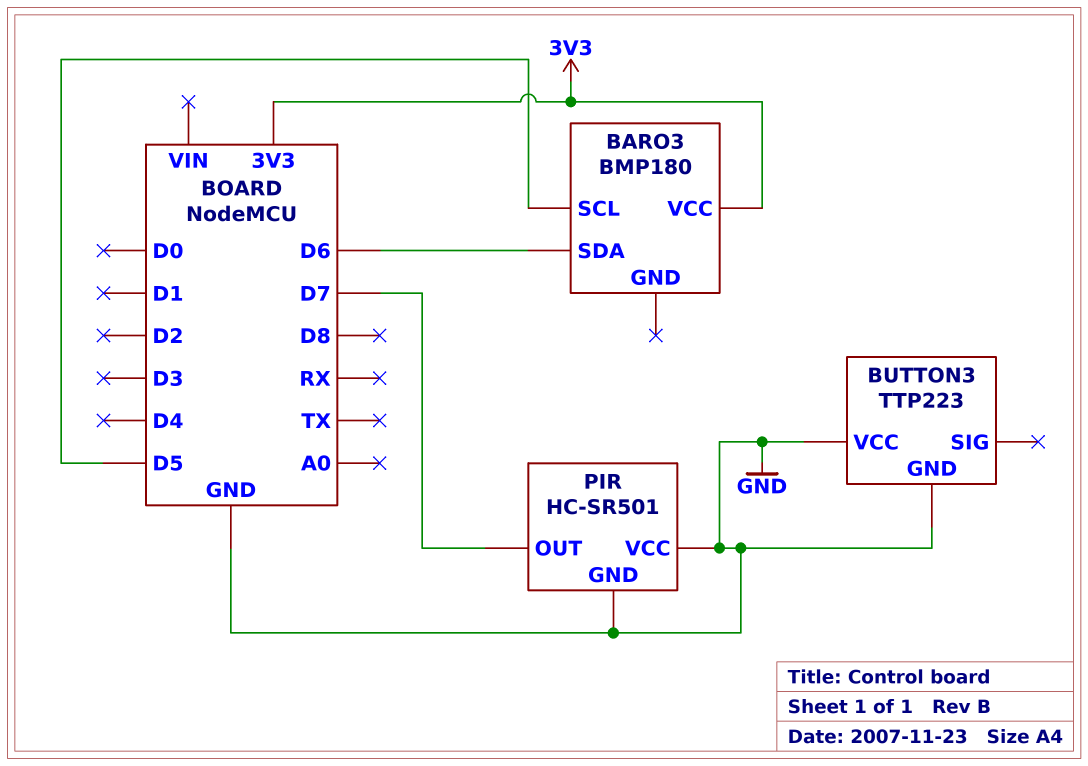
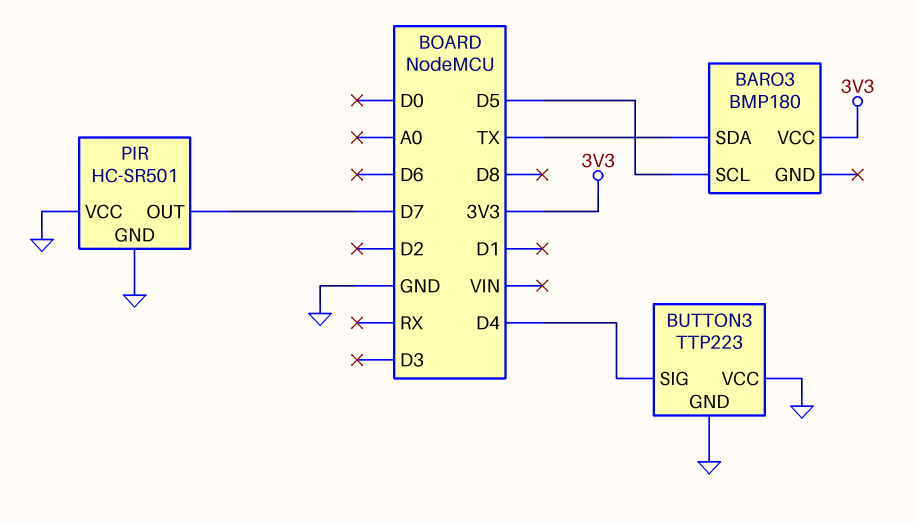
BARO3 pin SDA: D6 -> TX
BUTTON3 pin SIG: none -> D4

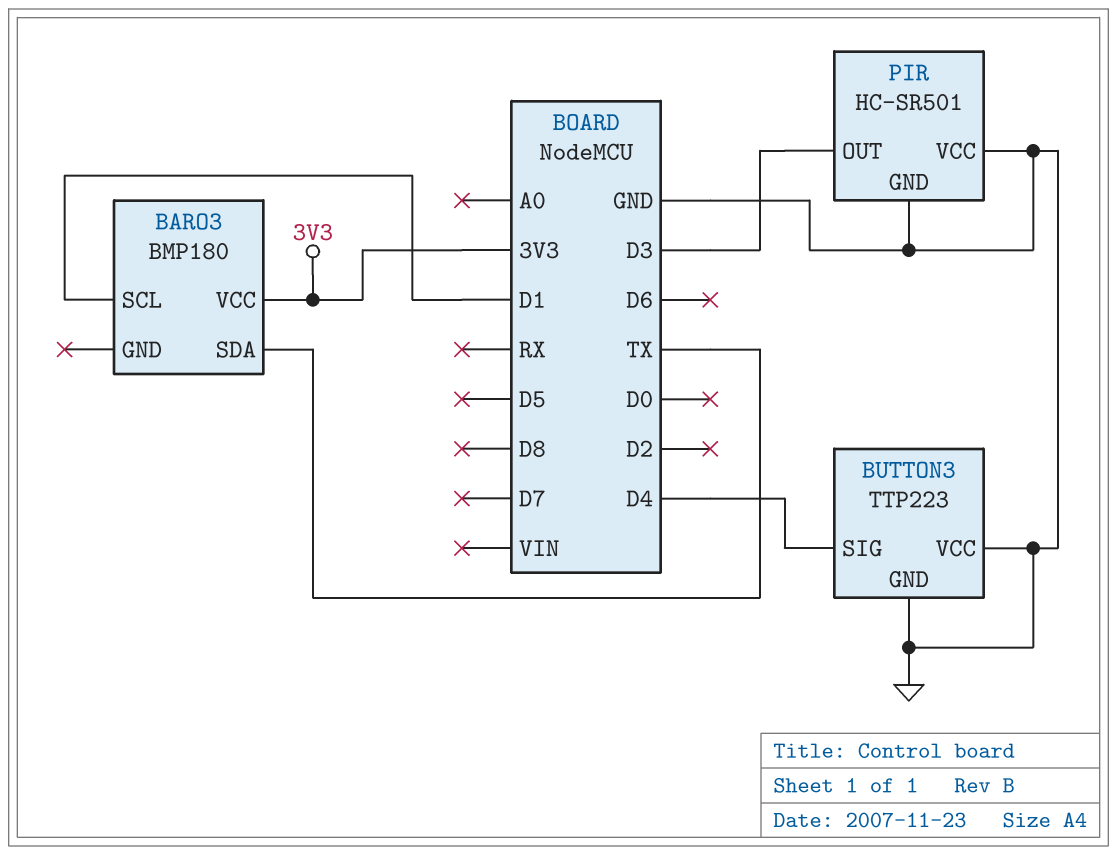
BARO3 pin SCL: D5 -> D1
PIR pin OUT: D7 -> D3

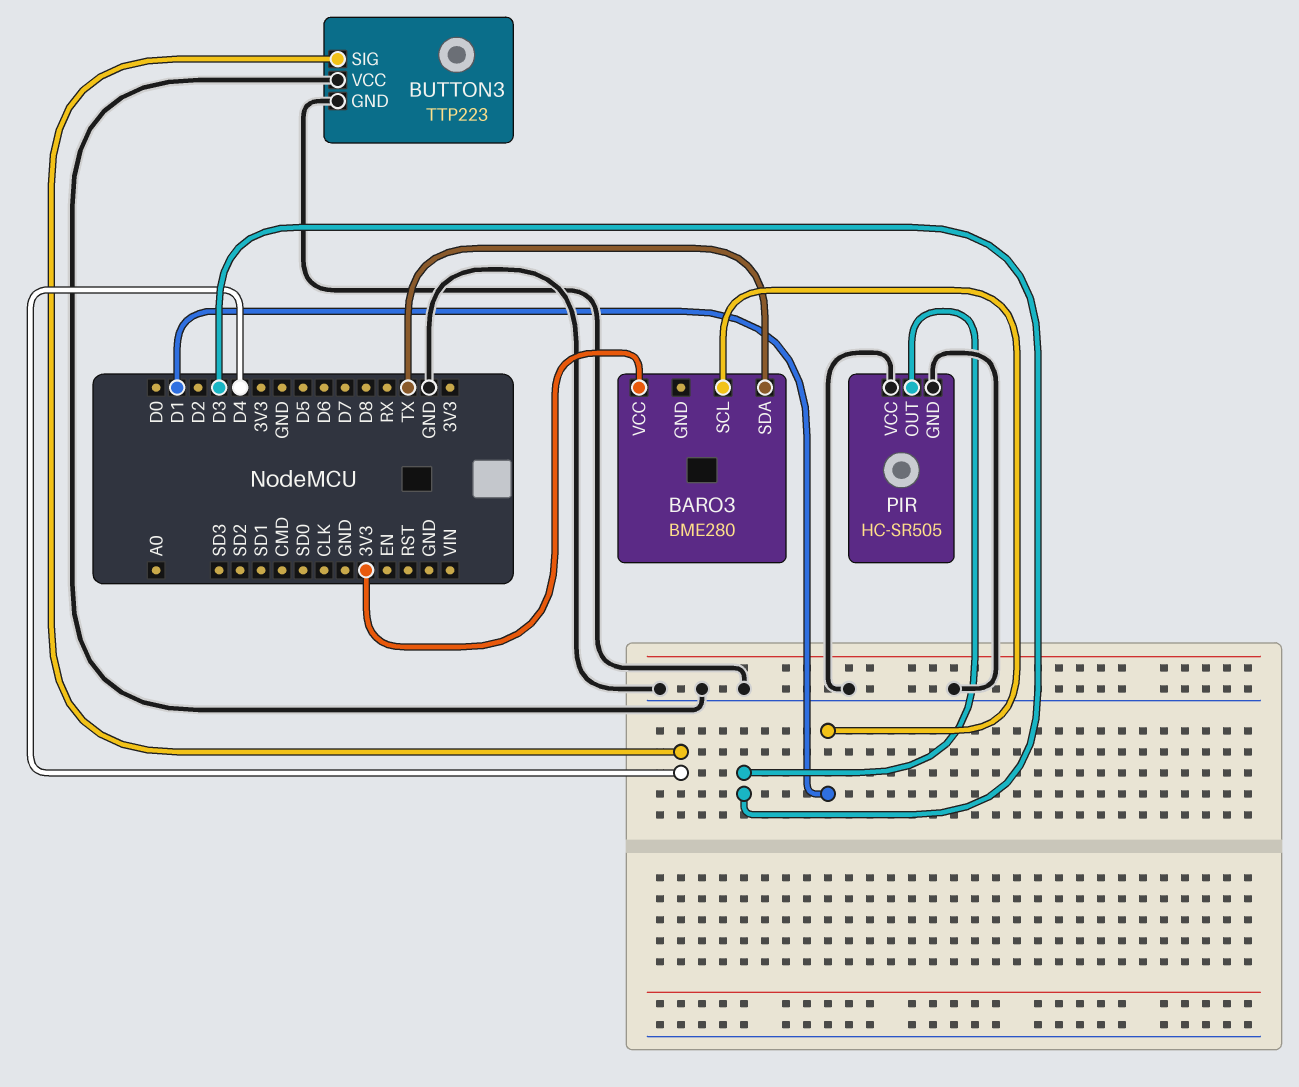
BARO3: BMP180 -> BME280
PIR: HC-SR501 -> HC-SR505

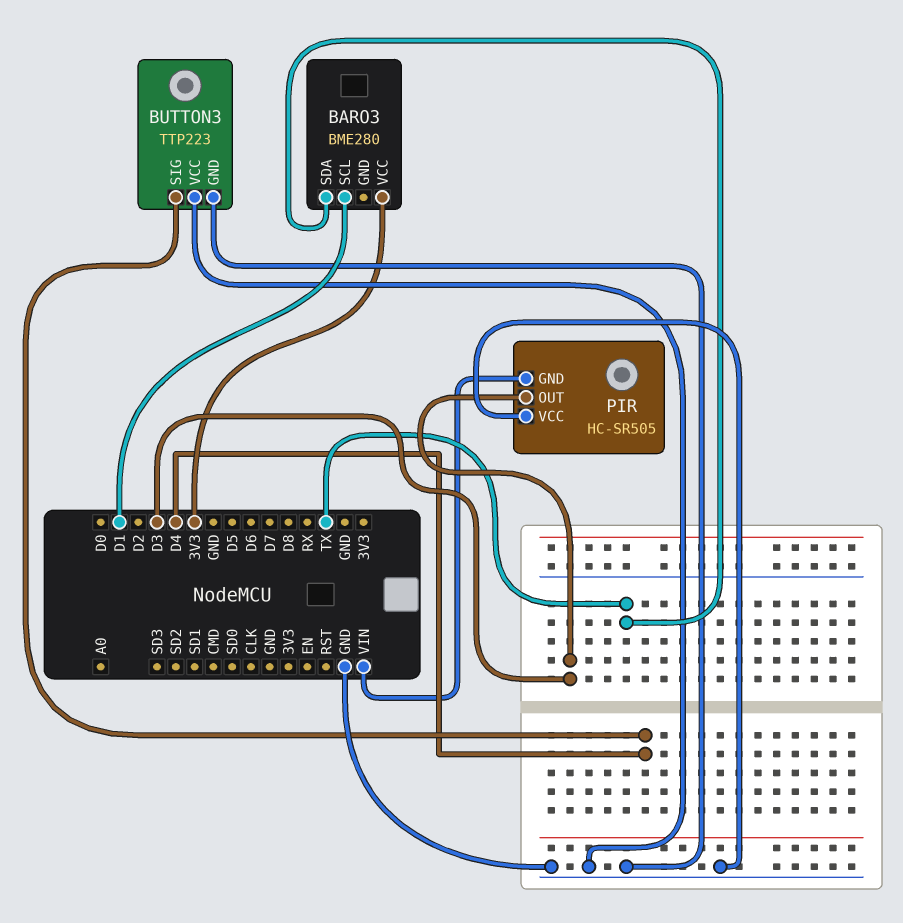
PIR pin GND: GND -> VIN

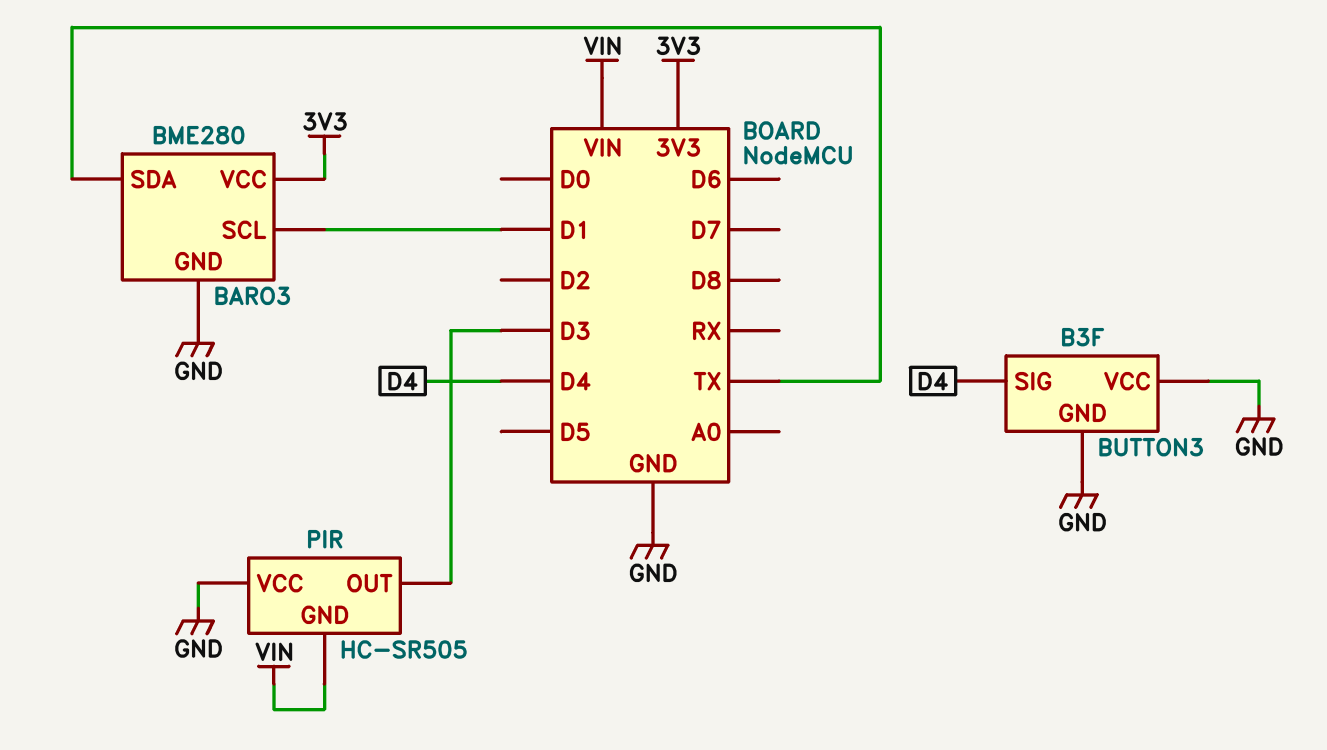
BARO3 pin GND: none -> GND
BUTTON3: TTP223 -> B3F

